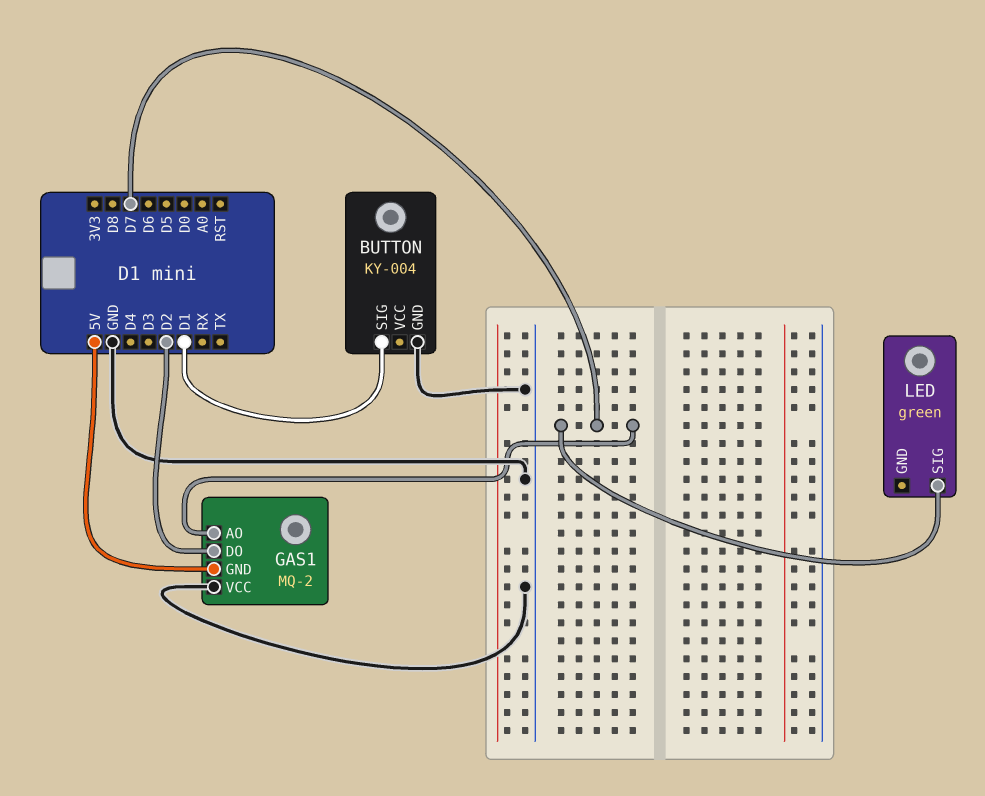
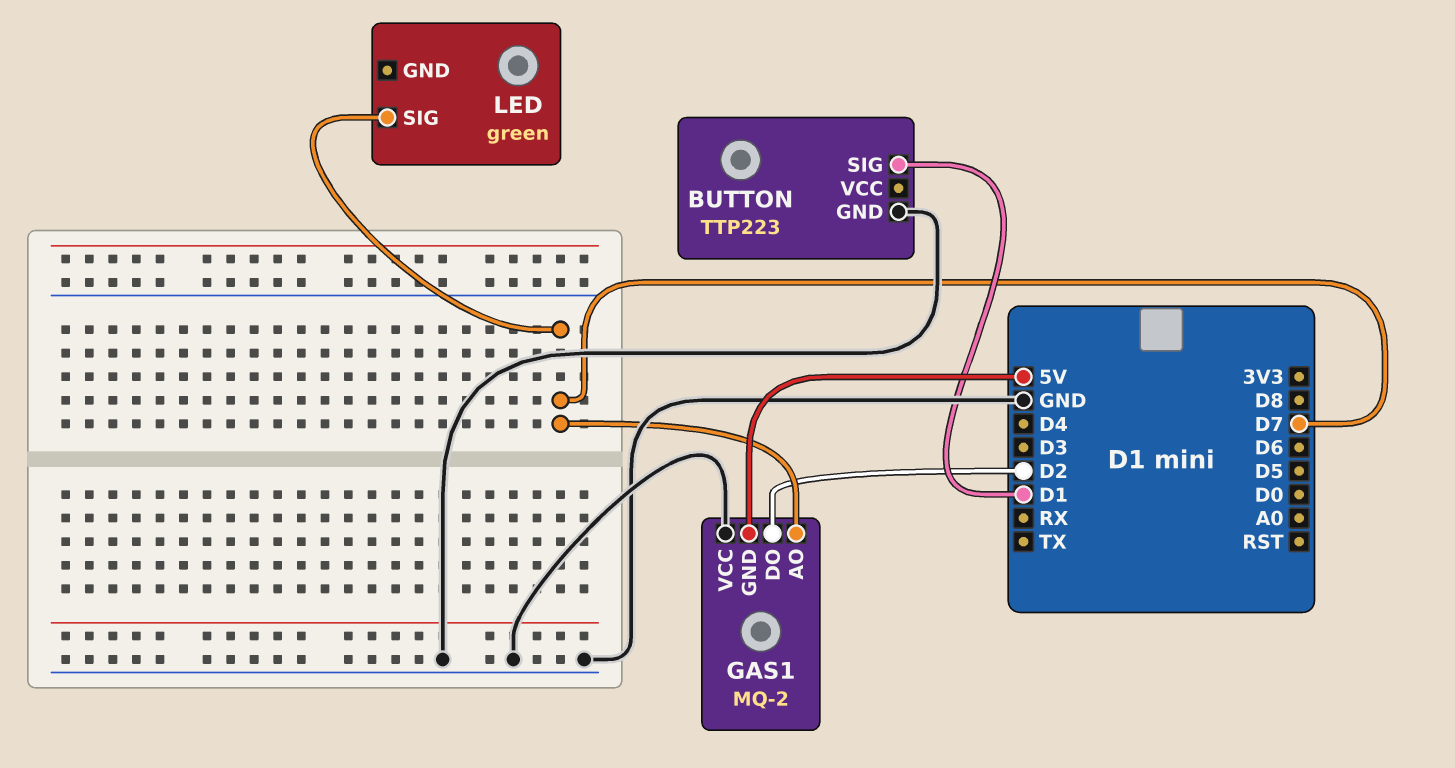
BUTTON: KY-004 -> TTP223

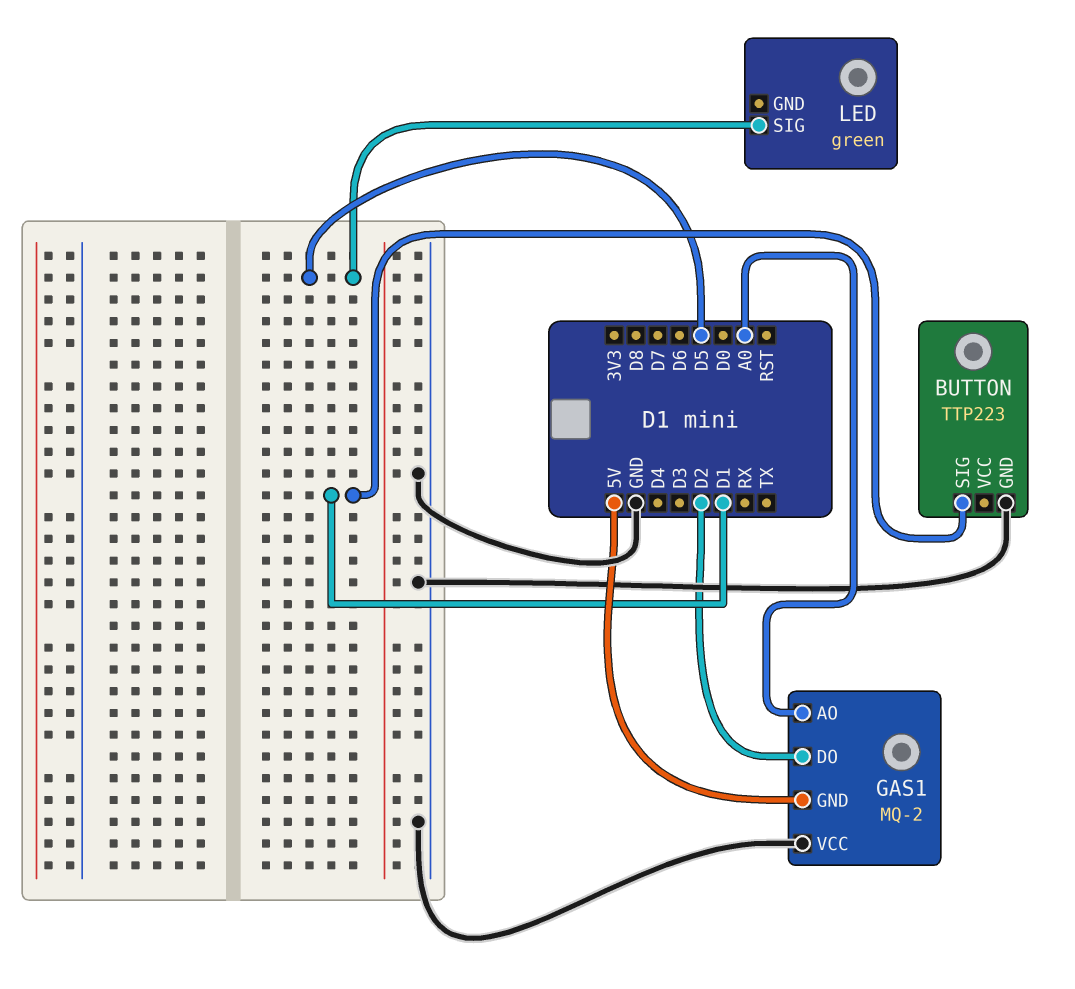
GAS1 pin AO: D7 -> A0
LED pin SIG: D7 -> D5

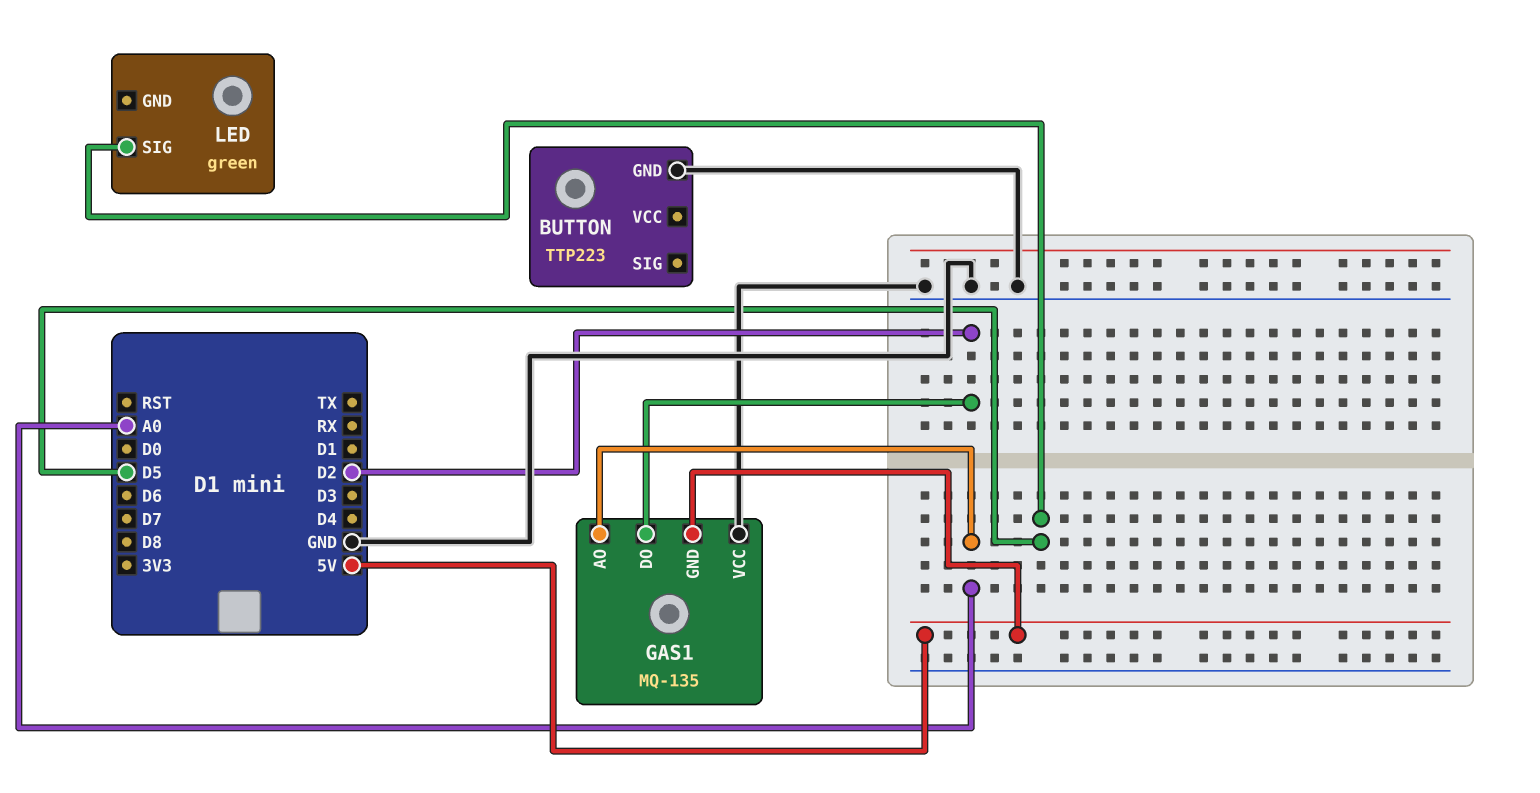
BUTTON pin SIG: D1 -> none
GAS1: MQ-2 -> MQ-135

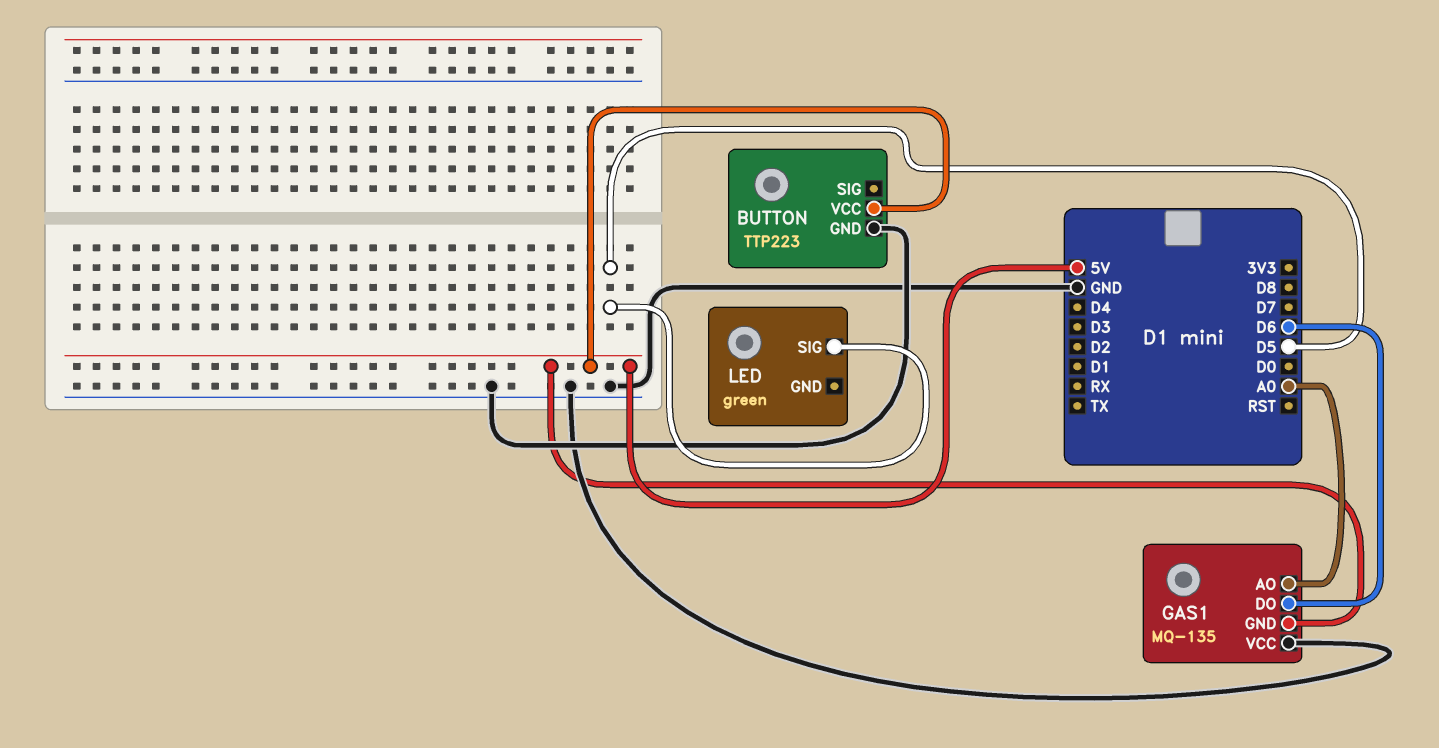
BUTTON pin VCC: none -> 5V
GAS1 pin DO: D2 -> D6

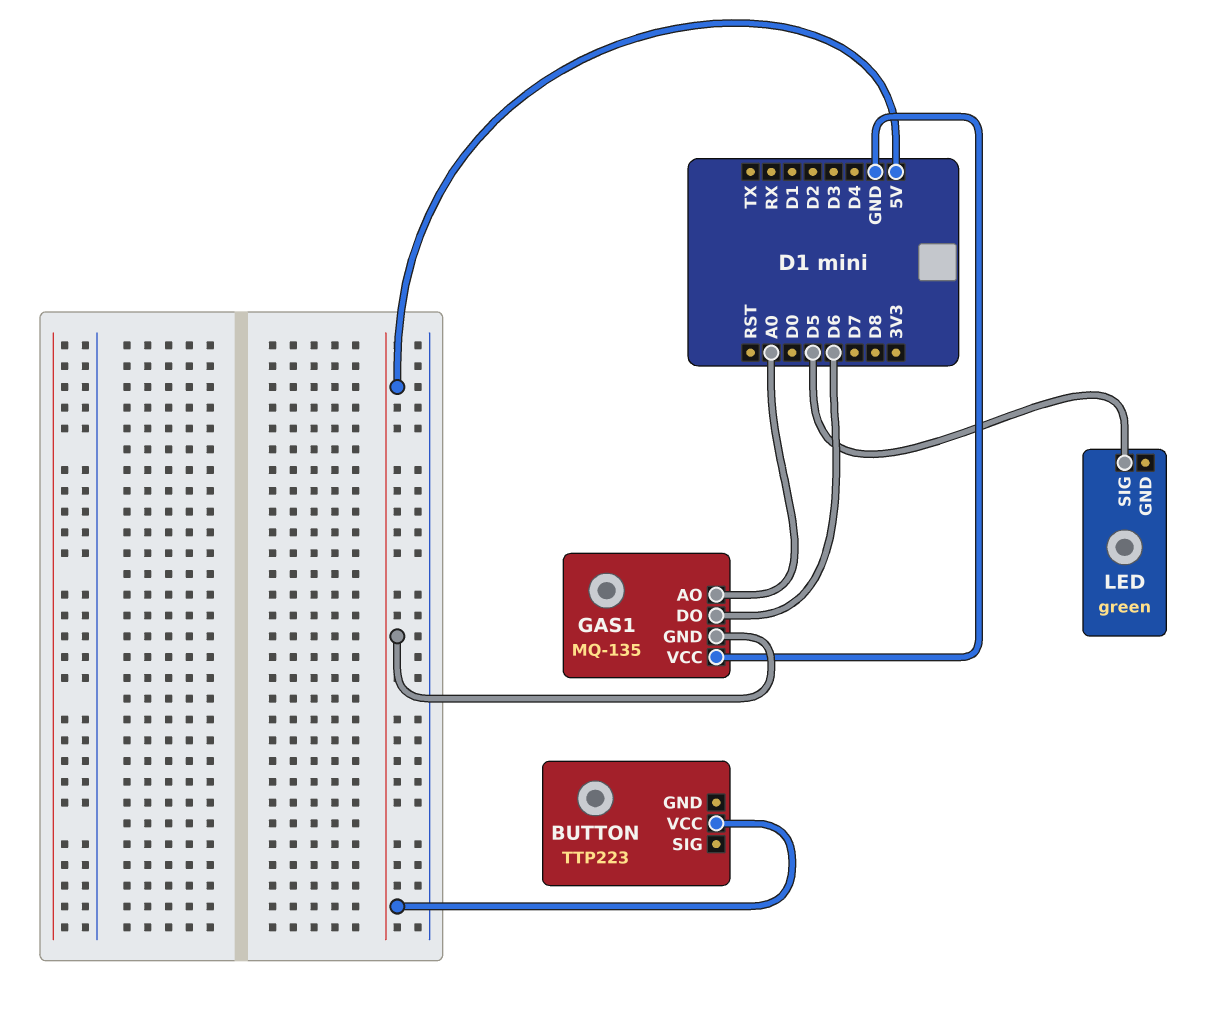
BUTTON pin GND: GND -> none

